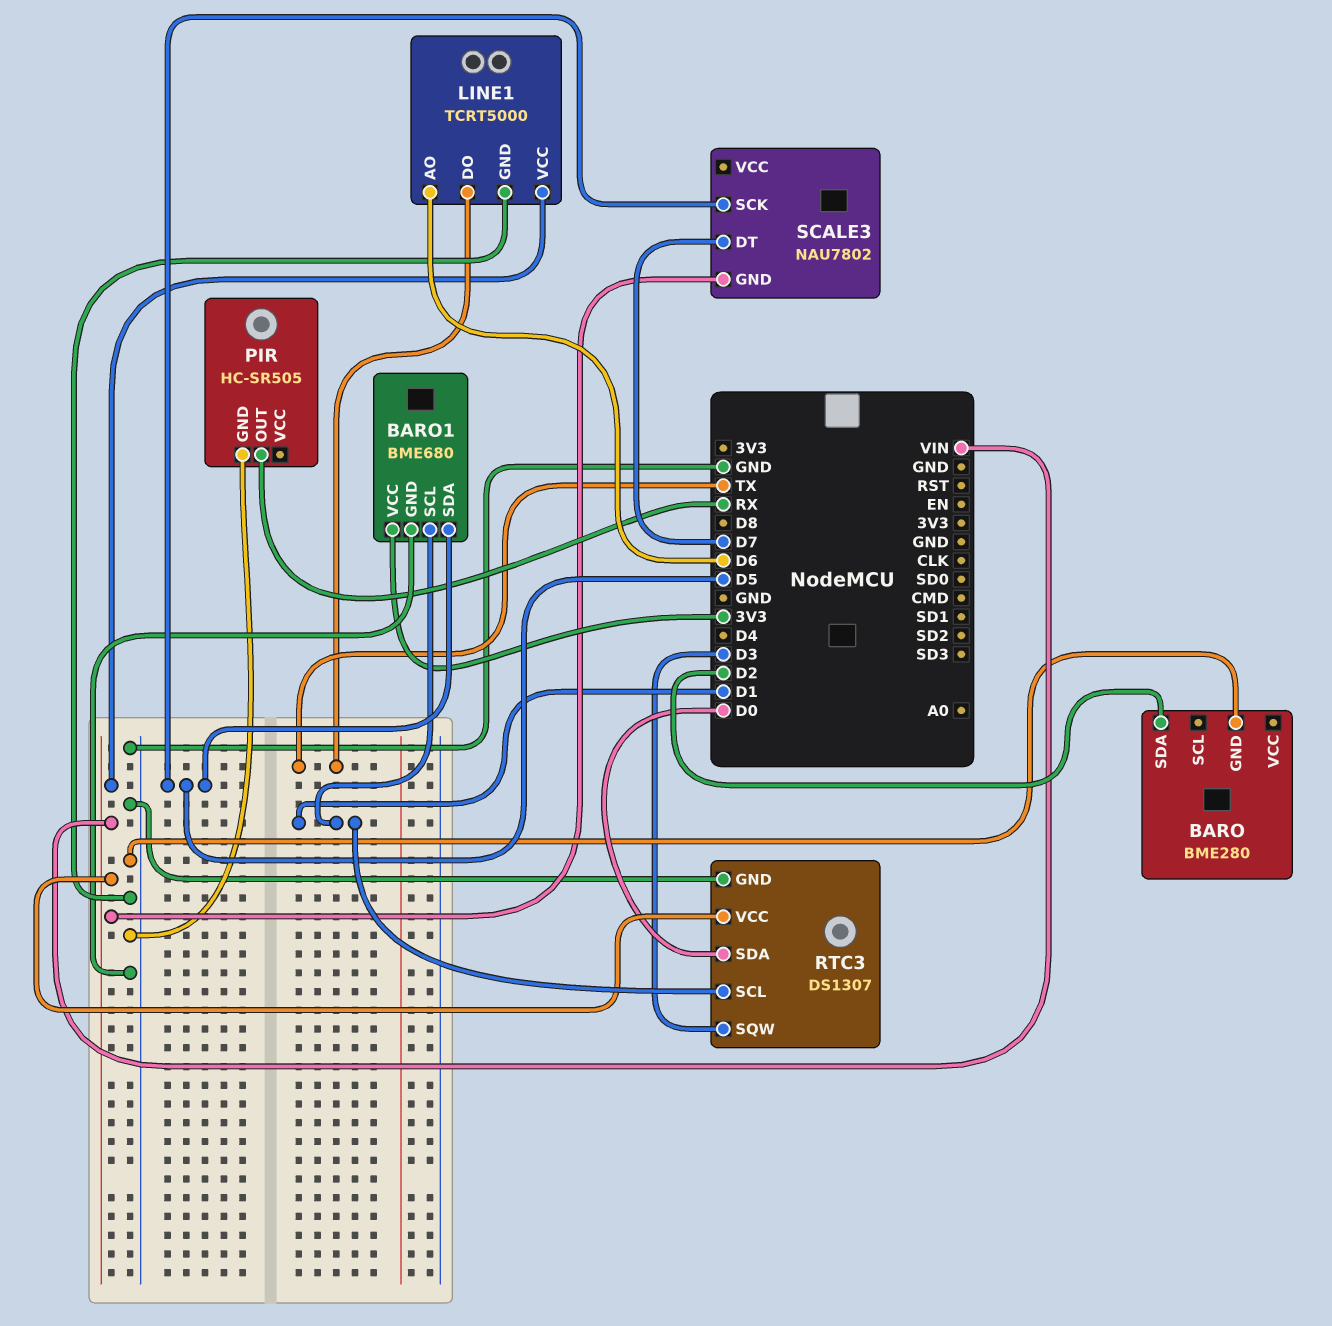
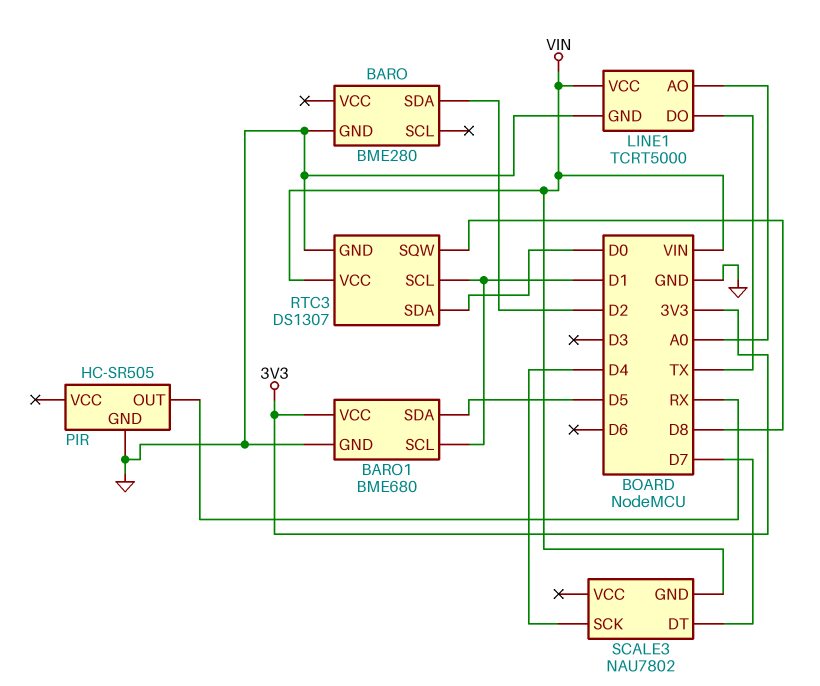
LINE1 pin AO: D6 -> A0
RTC3 pin SQW: D3 -> D8
SCALE3 pin SCK: D5 -> D4

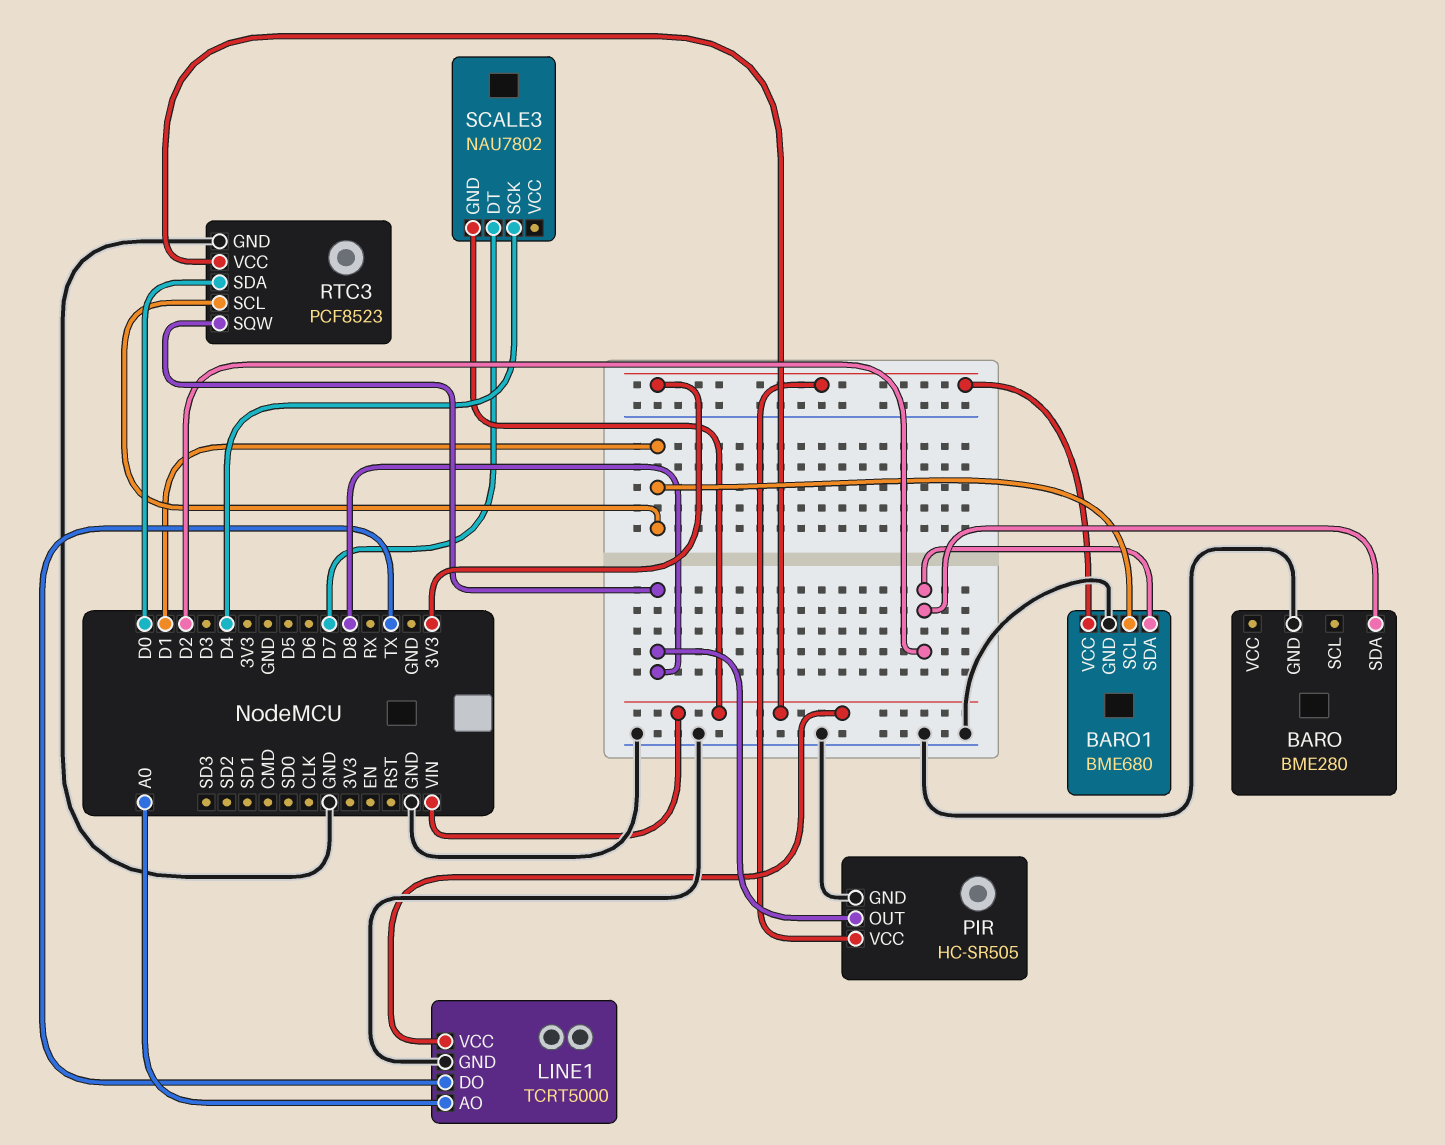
BARO1 pin SDA: D5 -> D2
PIR pin OUT: RX -> D8
PIR pin VCC: none -> 3V3
RTC3: DS1307 -> PCF8523

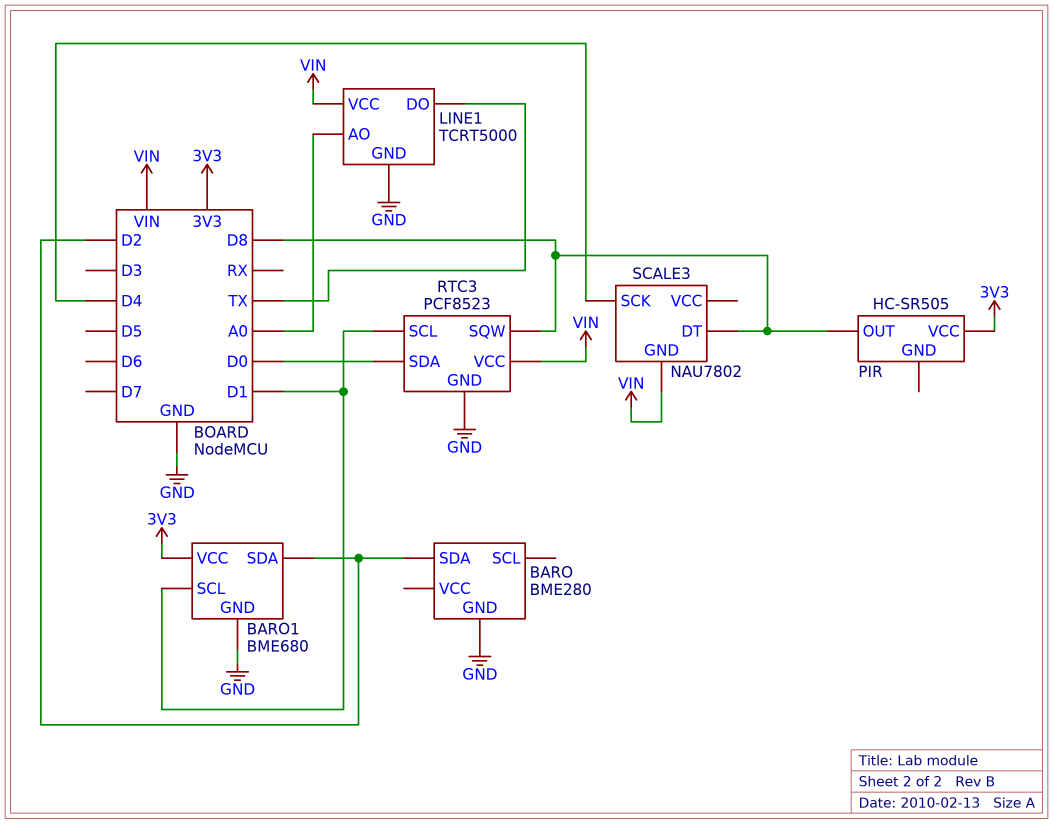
PIR pin GND: GND -> none
SCALE3 pin DT: D7 -> D8

